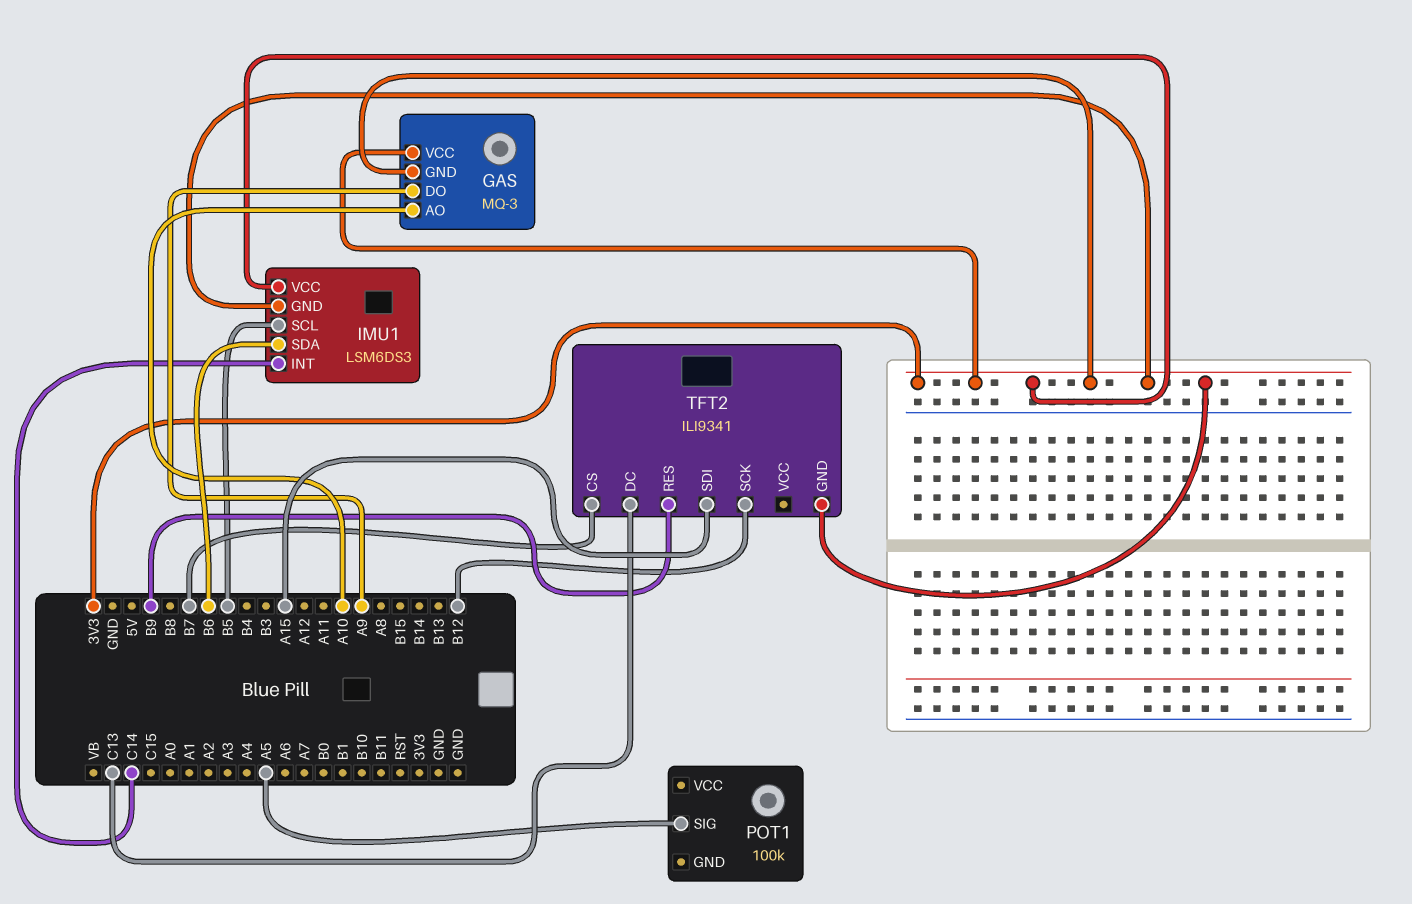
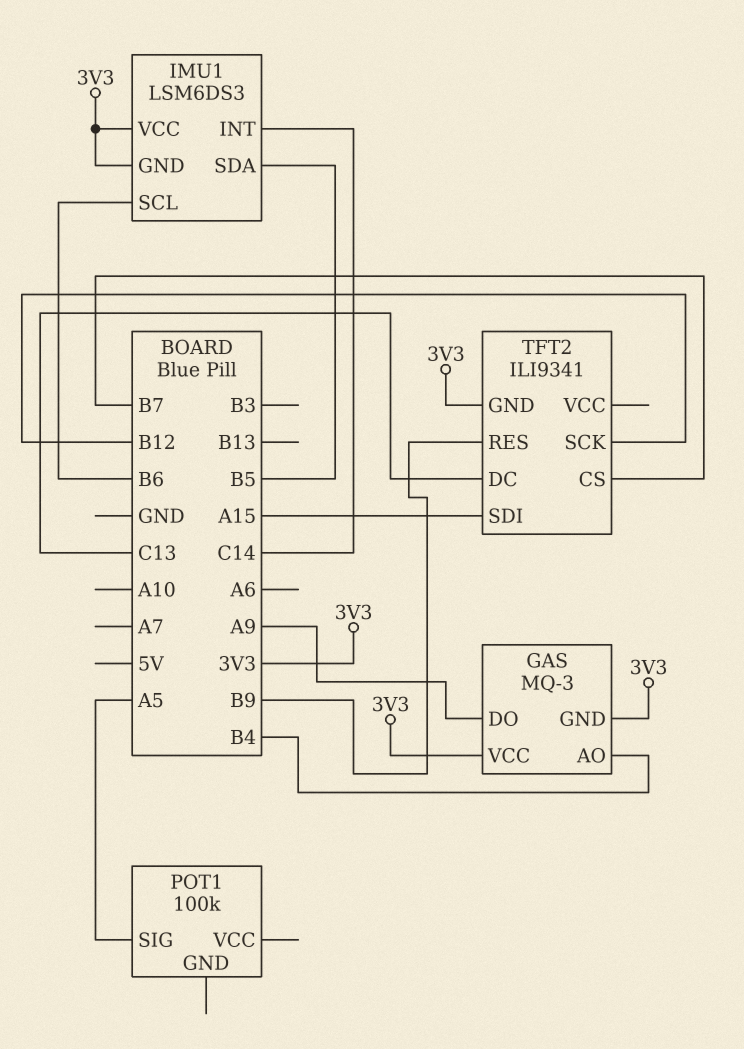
GAS pin AO: A10 -> B4
IMU1 pin SCL: B5 -> B6
IMU1 pin SDA: B6 -> B5

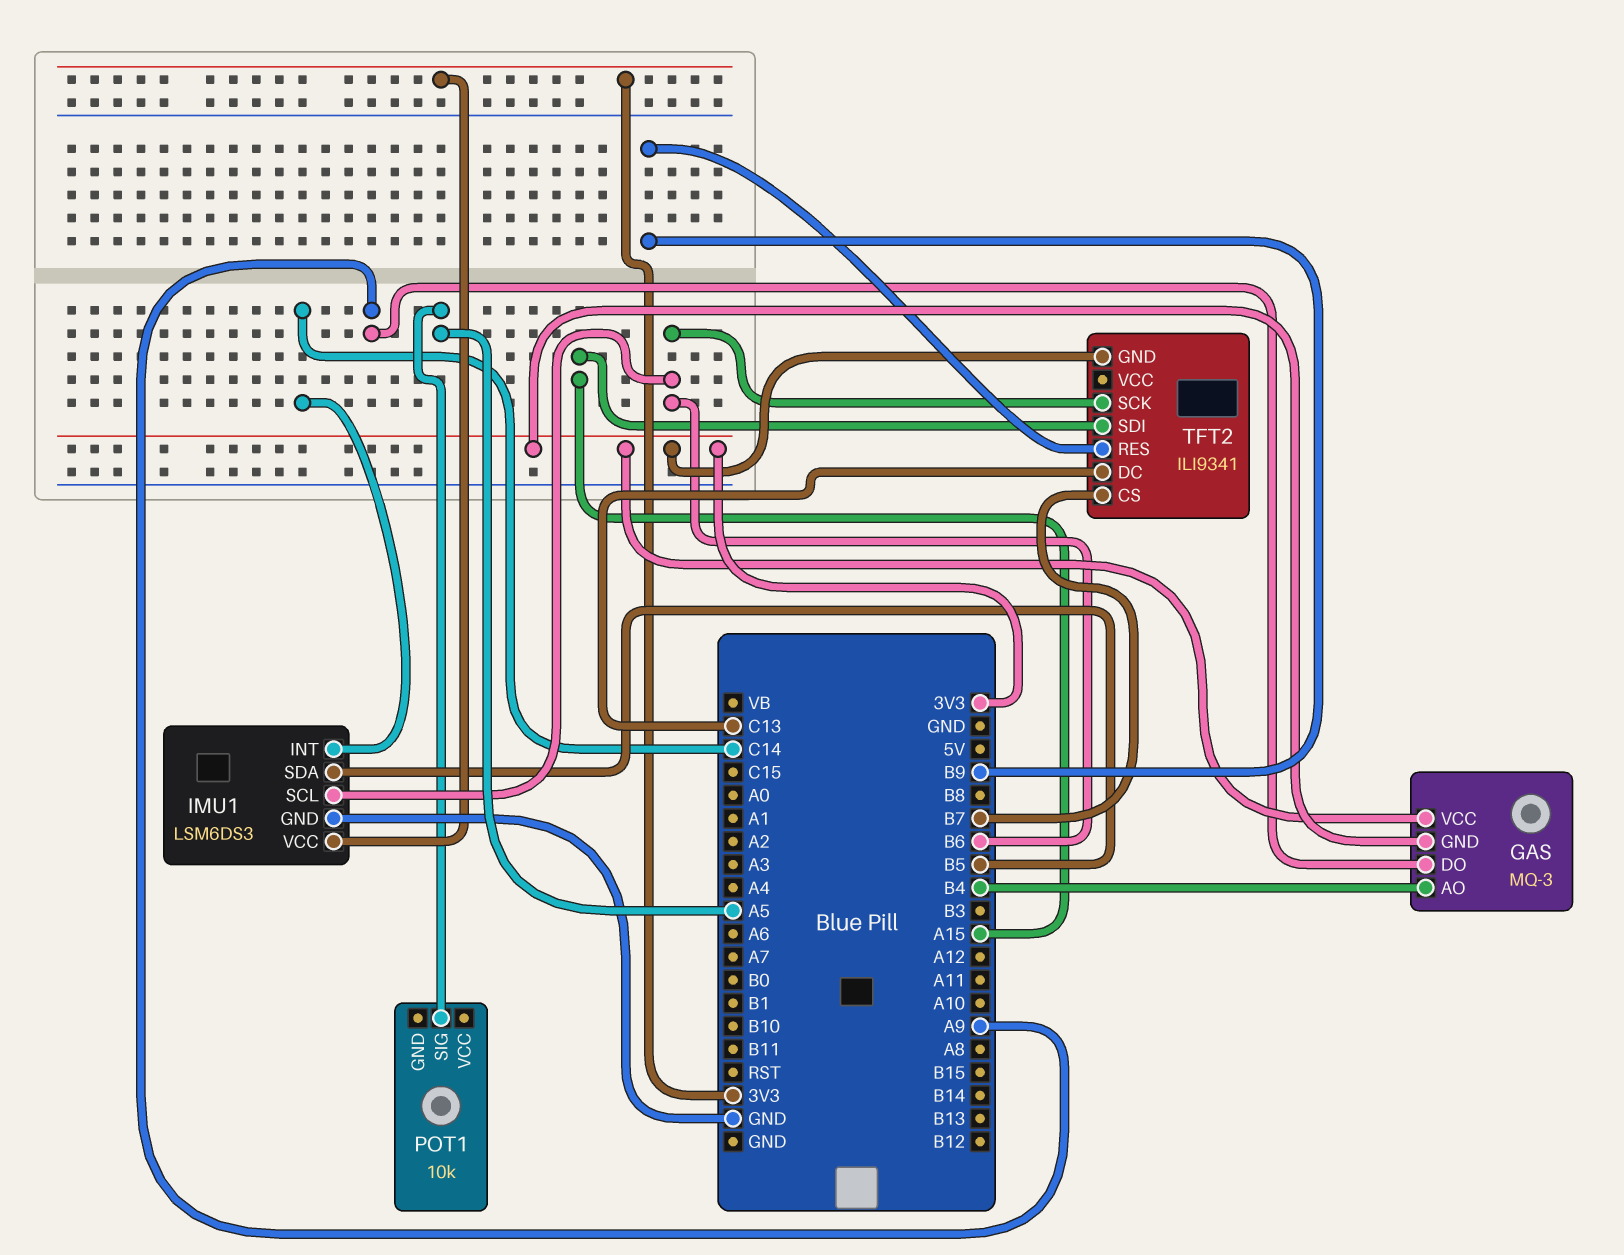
IMU1 pin GND: 3V3 -> GND
POT1: 100k -> 10k
TFT2 pin SCK: B12 -> B6

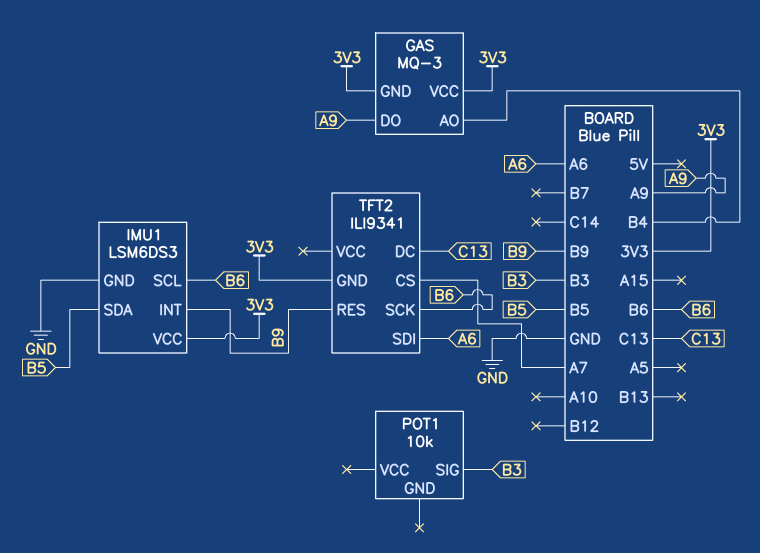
IMU1 pin INT: C14 -> B9
POT1 pin SIG: A5 -> B3
TFT2 pin CS: B7 -> A7
TFT2 pin SDI: A15 -> A6

